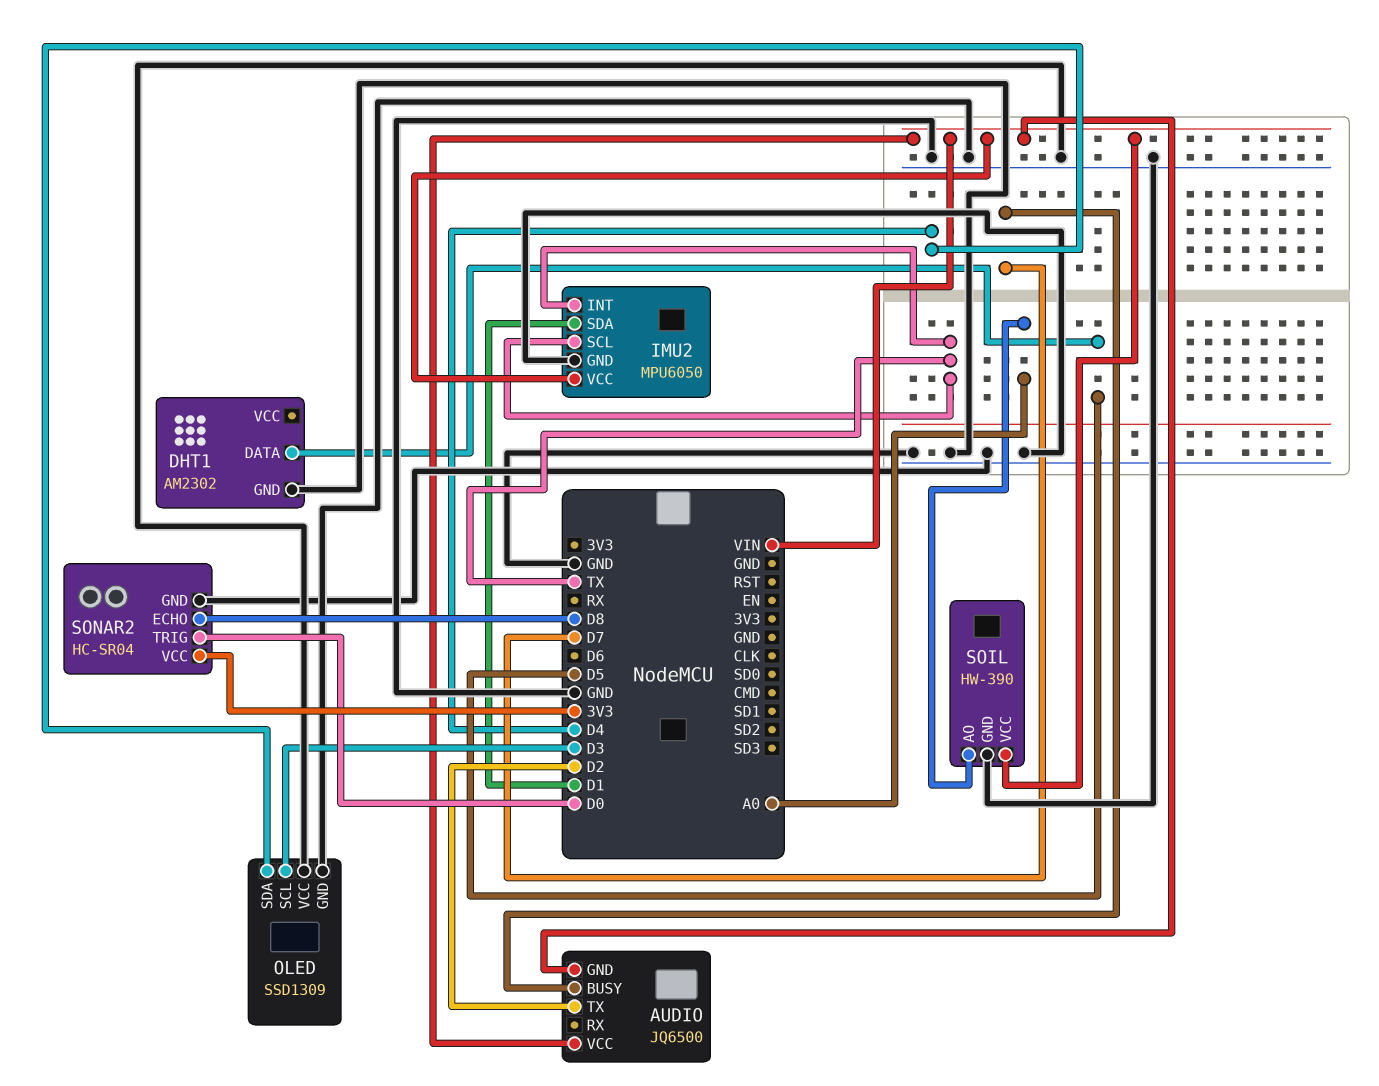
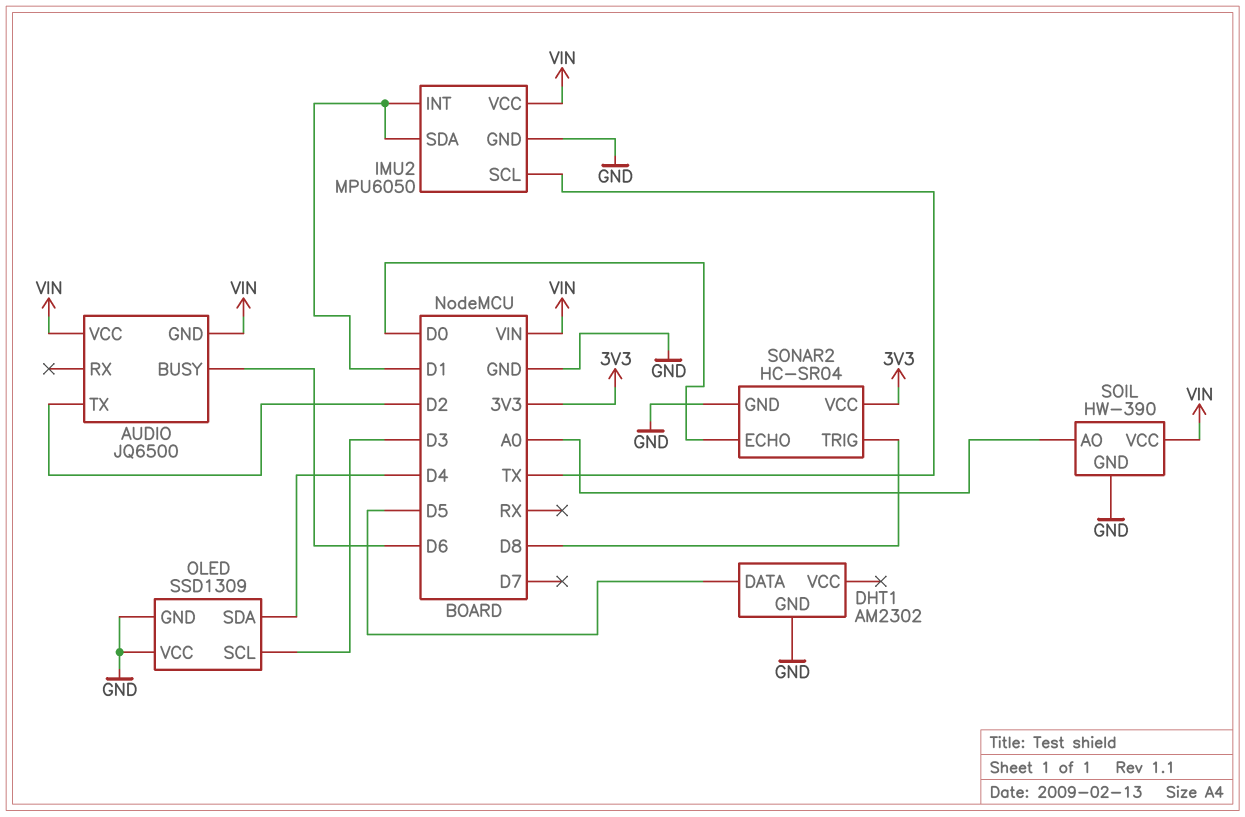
AUDIO pin BUSY: D7 -> D6
IMU2 pin INT: TX -> D1
SONAR2 pin ECHO: D8 -> D0
SONAR2 pin TRIG: D0 -> D8

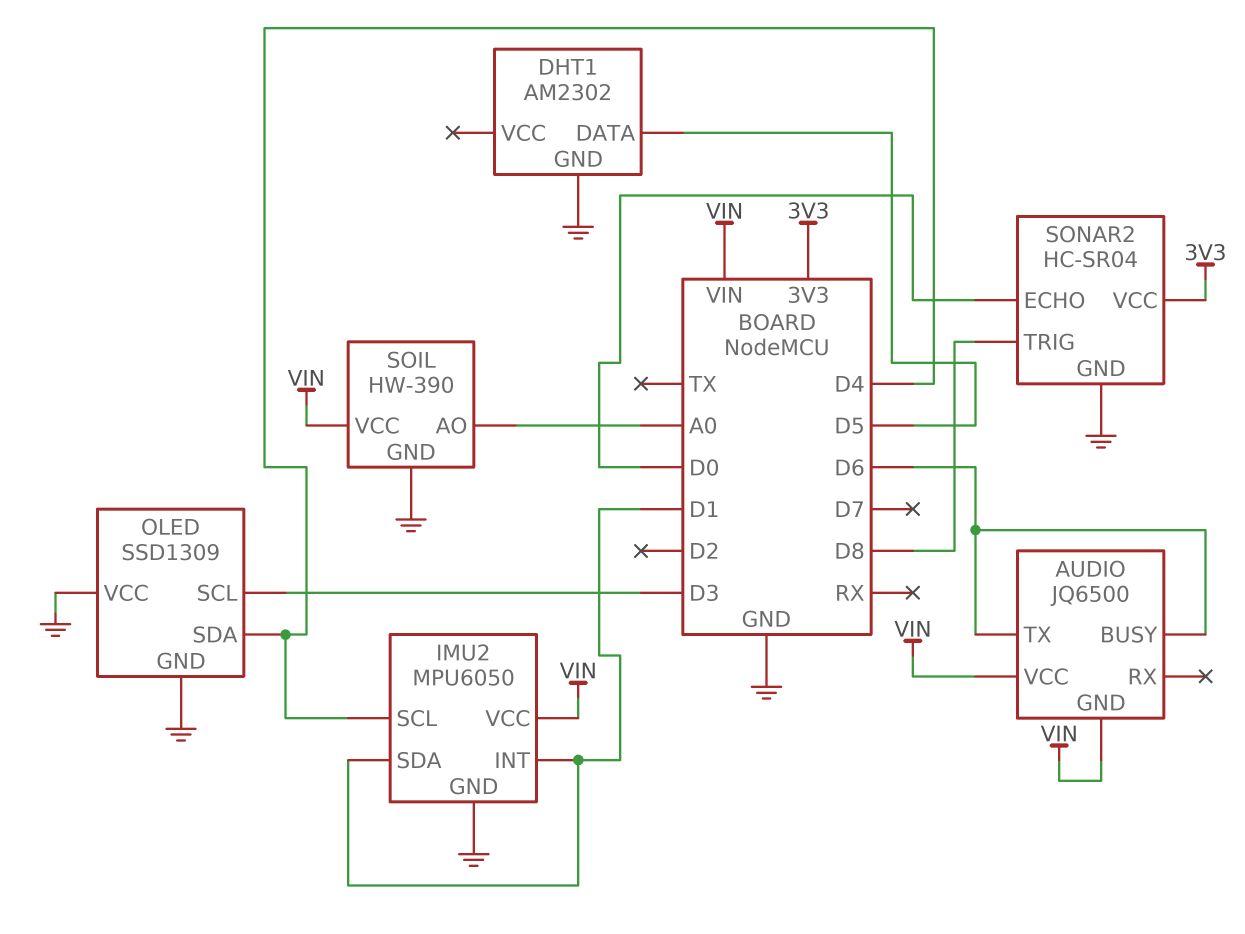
AUDIO pin TX: D2 -> D6
IMU2 pin SCL: TX -> D4

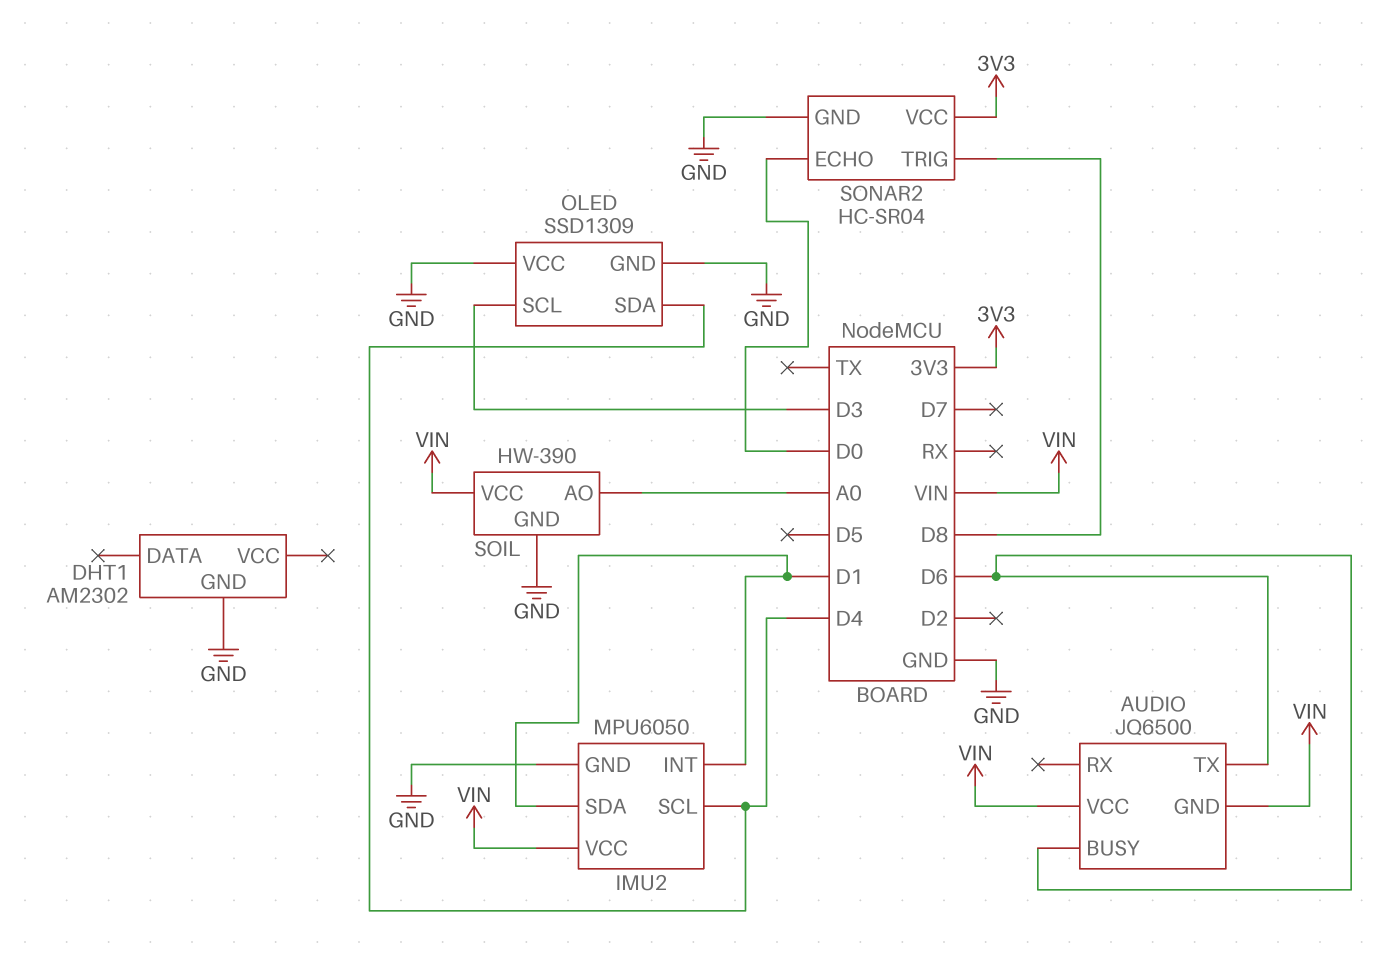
DHT1 pin DATA: D5 -> none

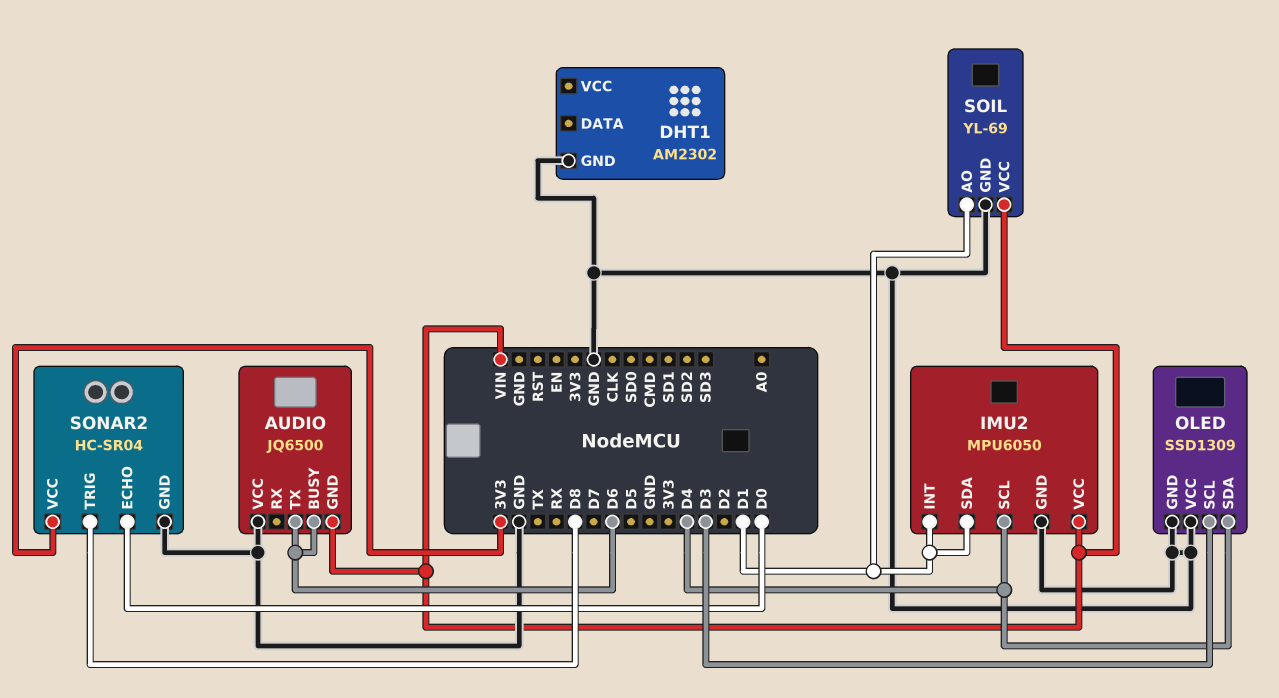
AUDIO pin VCC: VIN -> GND
SOIL: HW-390 -> YL-69
SOIL pin AO: A0 -> D1

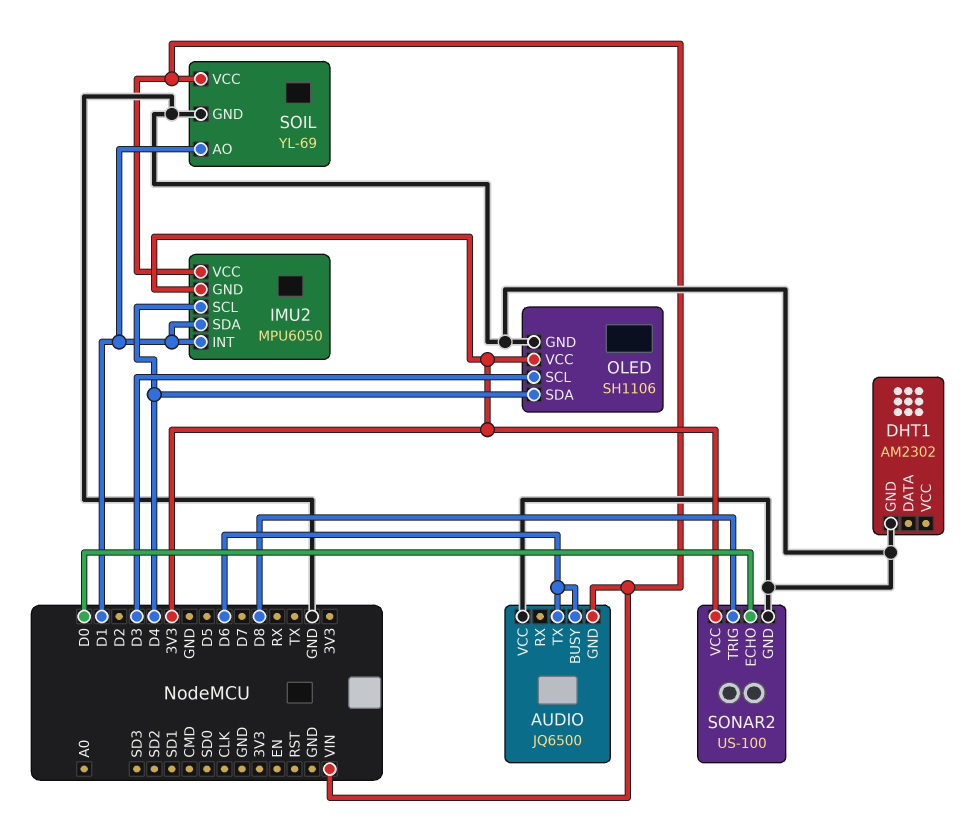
IMU2 pin GND: GND -> 3V3
OLED: SSD1309 -> SH1106
OLED pin VCC: GND -> 3V3
SONAR2: HC-SR04 -> US-100

